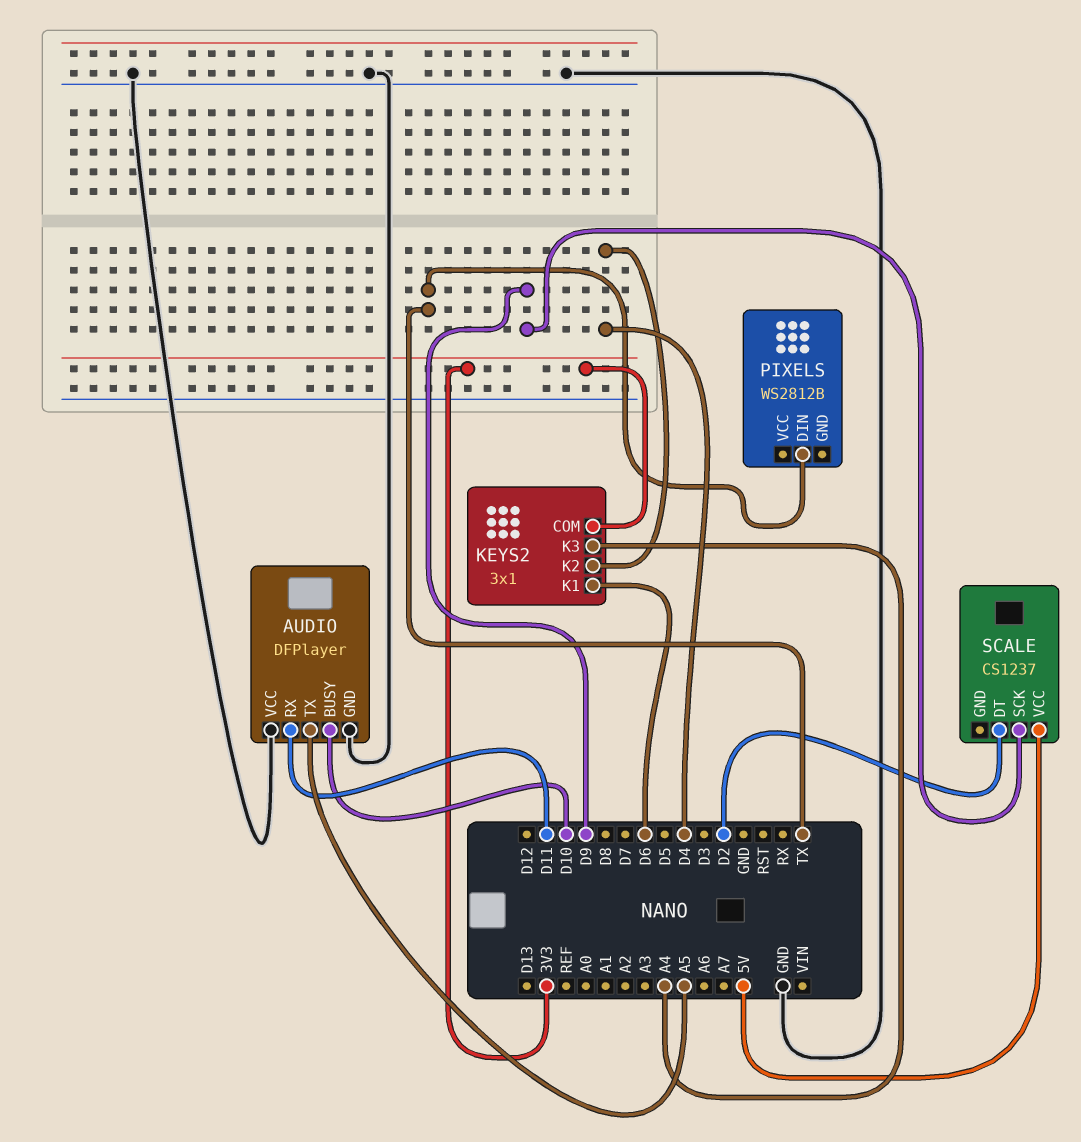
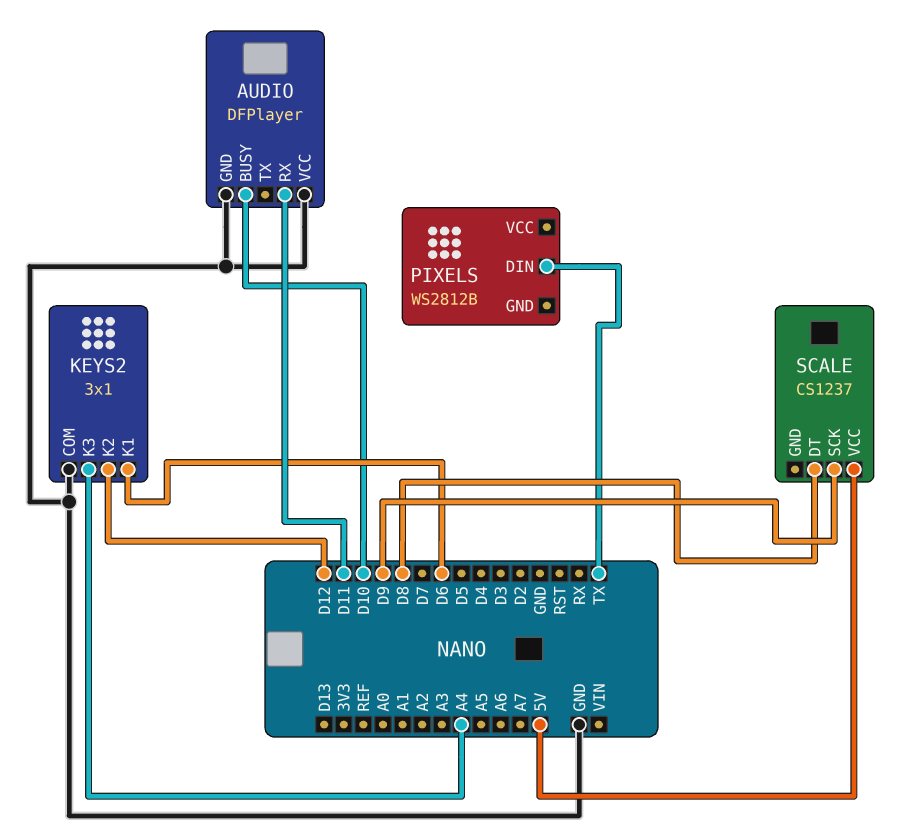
AUDIO pin TX: A5 -> none
KEYS2 pin COM: 3V3 -> GND
KEYS2 pin K2: D4 -> D12
SCALE pin DT: D2 -> D8

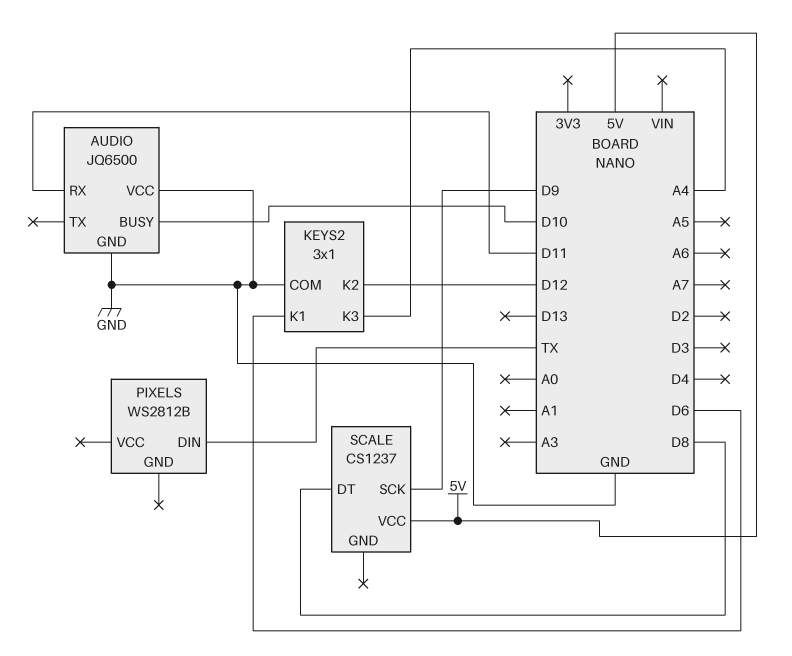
AUDIO: DFPlayer -> JQ6500

